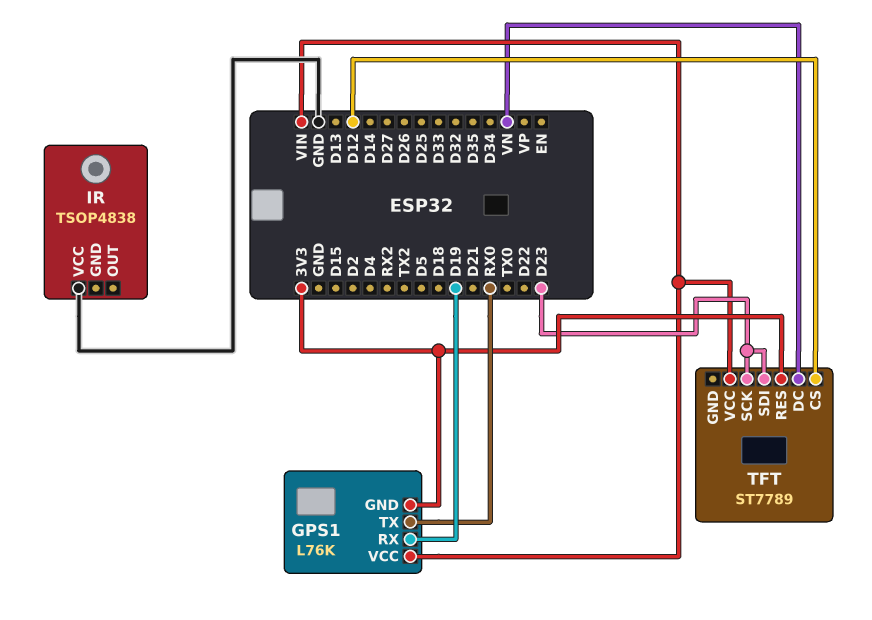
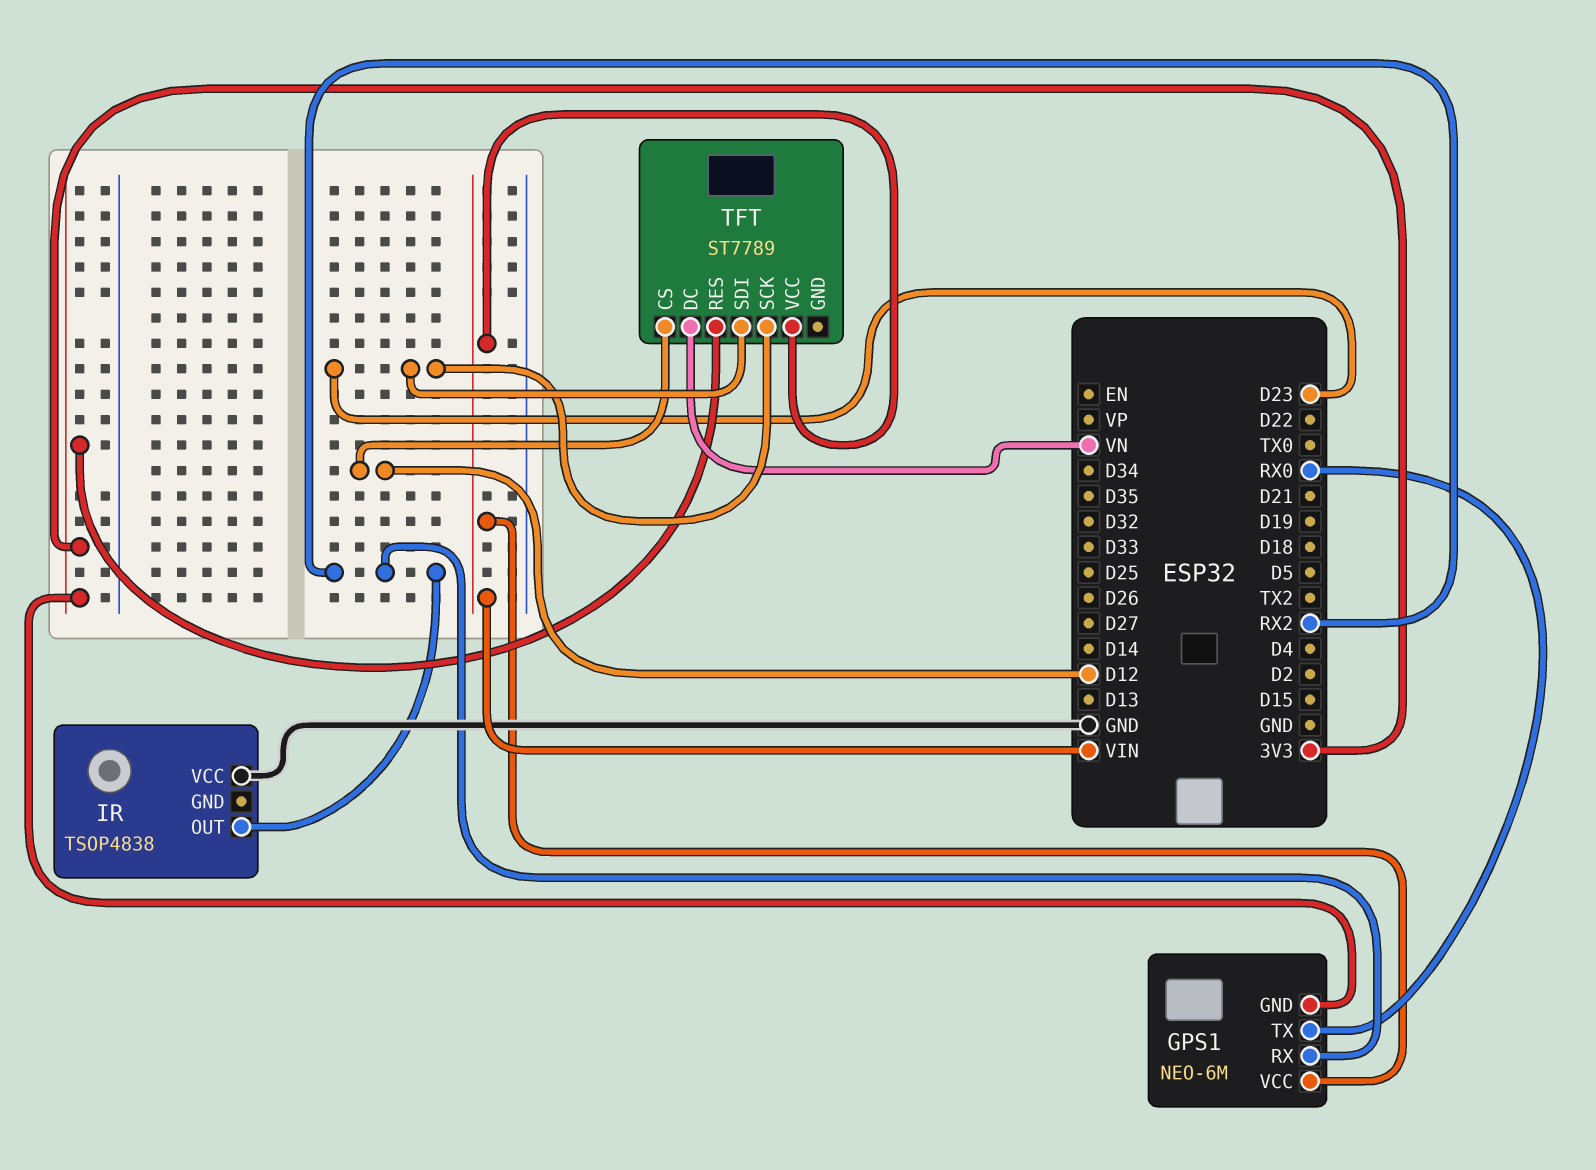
GPS1: L76K -> NEO-6M
GPS1 pin RX: D19 -> RX2
IR pin OUT: none -> RX2

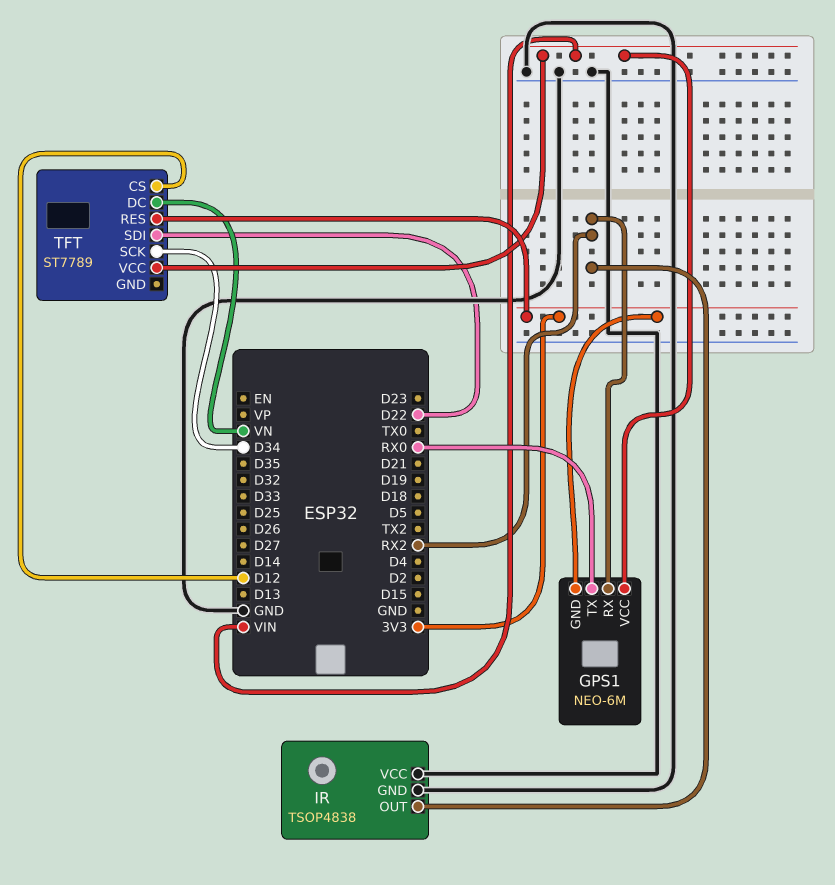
IR pin GND: none -> GND
TFT pin SCK: D23 -> D34
TFT pin SDI: D23 -> D22

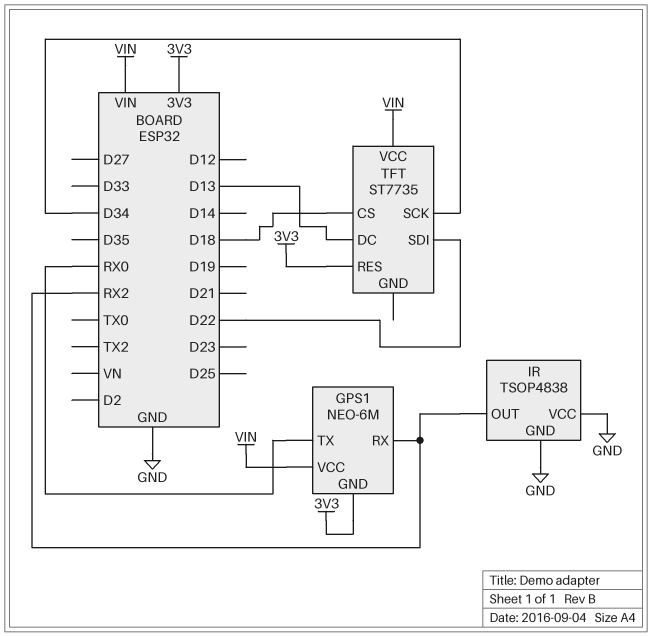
TFT: ST7789 -> ST7735
TFT pin CS: D12 -> D18
TFT pin DC: VN -> D13

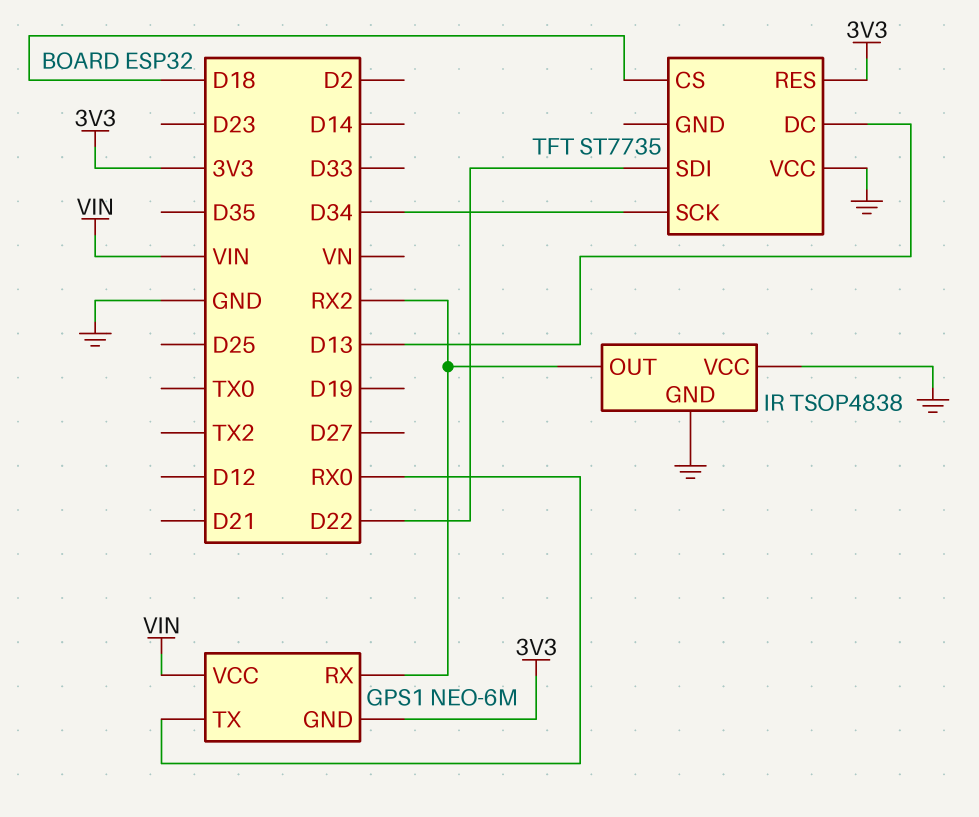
TFT pin VCC: VIN -> GND

